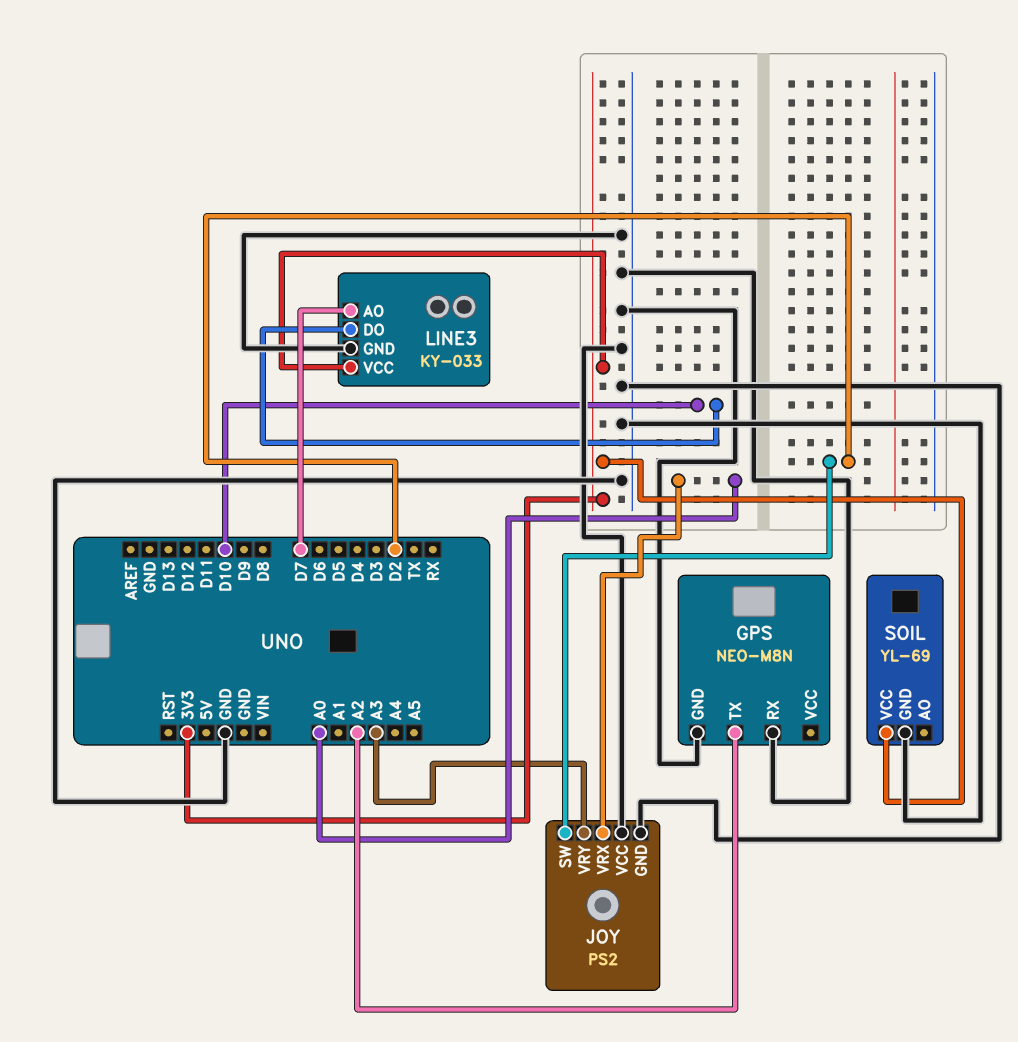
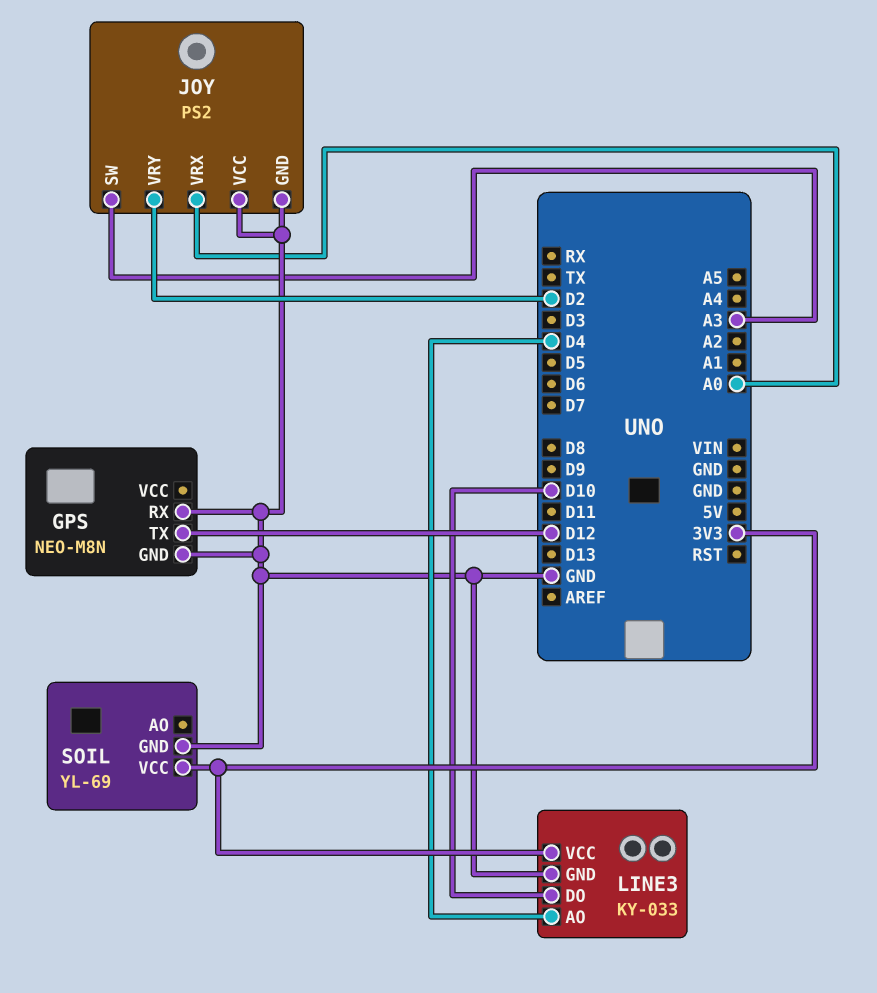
GPS pin TX: A2 -> D12
JOY pin SW: D2 -> A3
JOY pin VRY: A3 -> D2
LINE3 pin AO: D7 -> D4

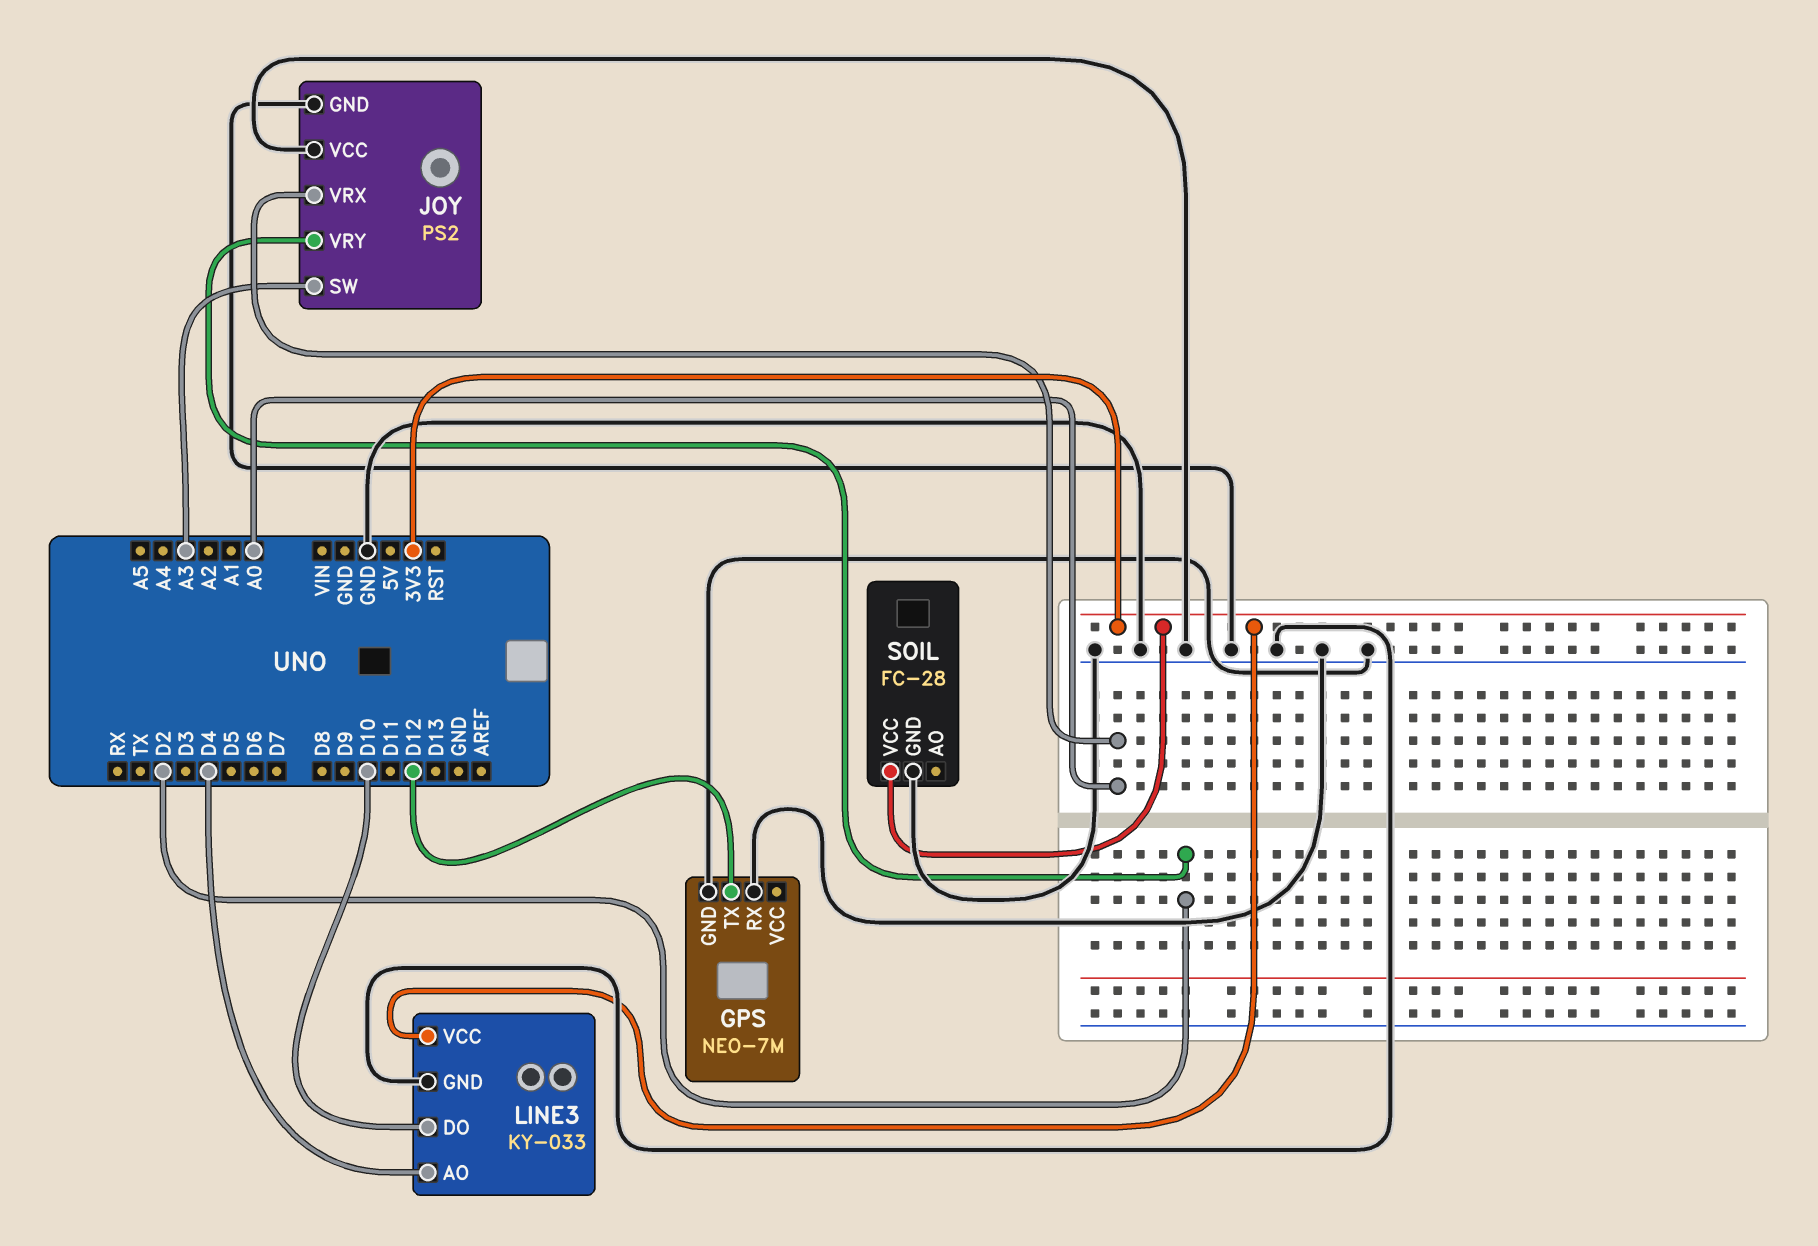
GPS: NEO-M8N -> NEO-7M
SOIL: YL-69 -> FC-28

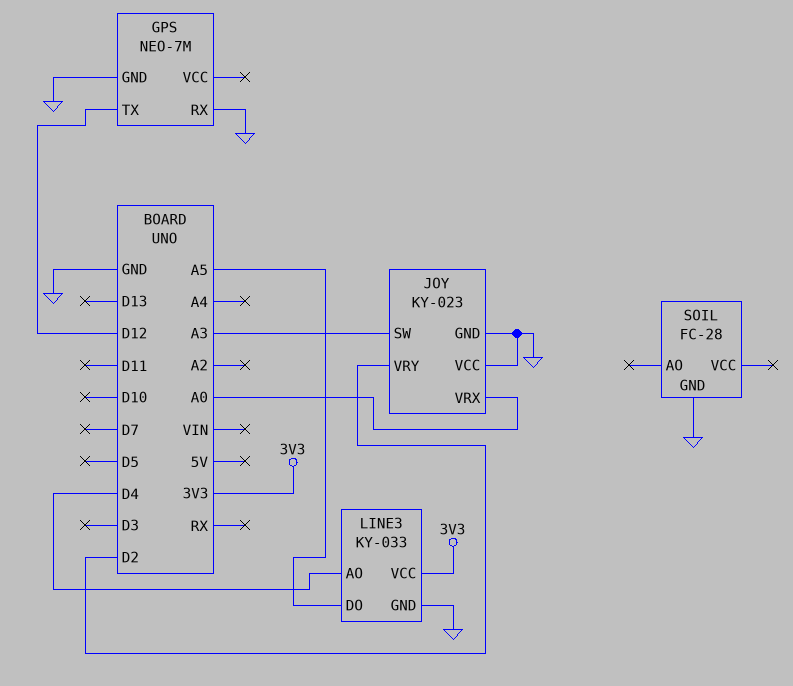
JOY: PS2 -> KY-023
LINE3 pin DO: D10 -> A5
SOIL pin VCC: 3V3 -> none

